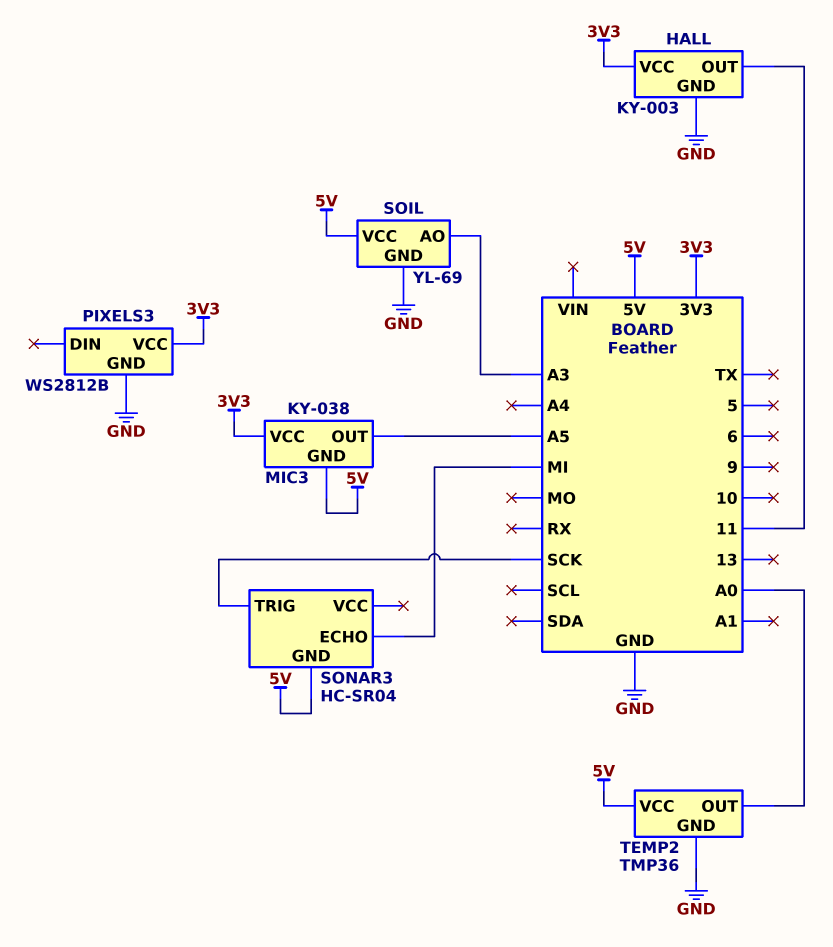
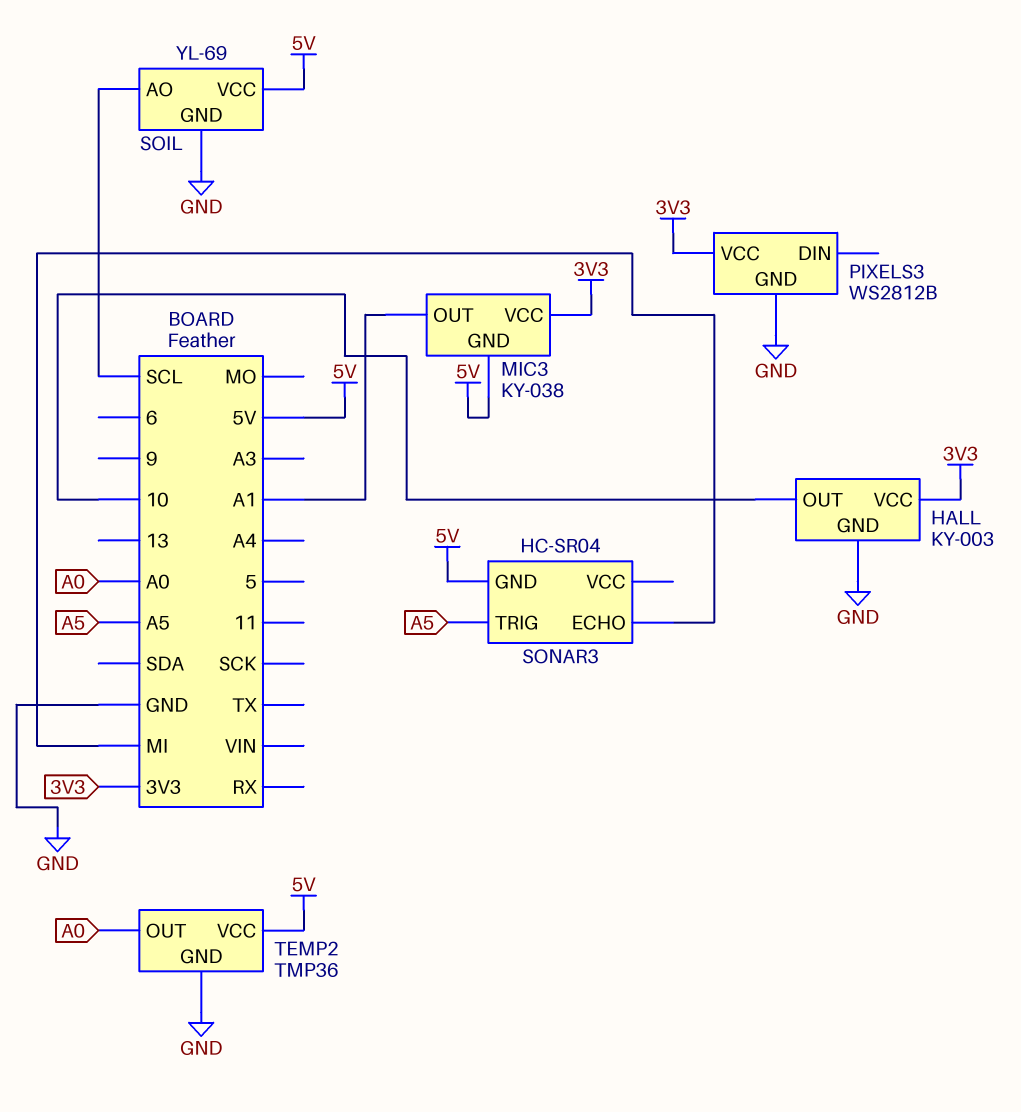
HALL pin OUT: 11 -> 10
MIC3 pin OUT: A5 -> A1
SOIL pin AO: A3 -> SCL
SONAR3 pin TRIG: SCK -> A5

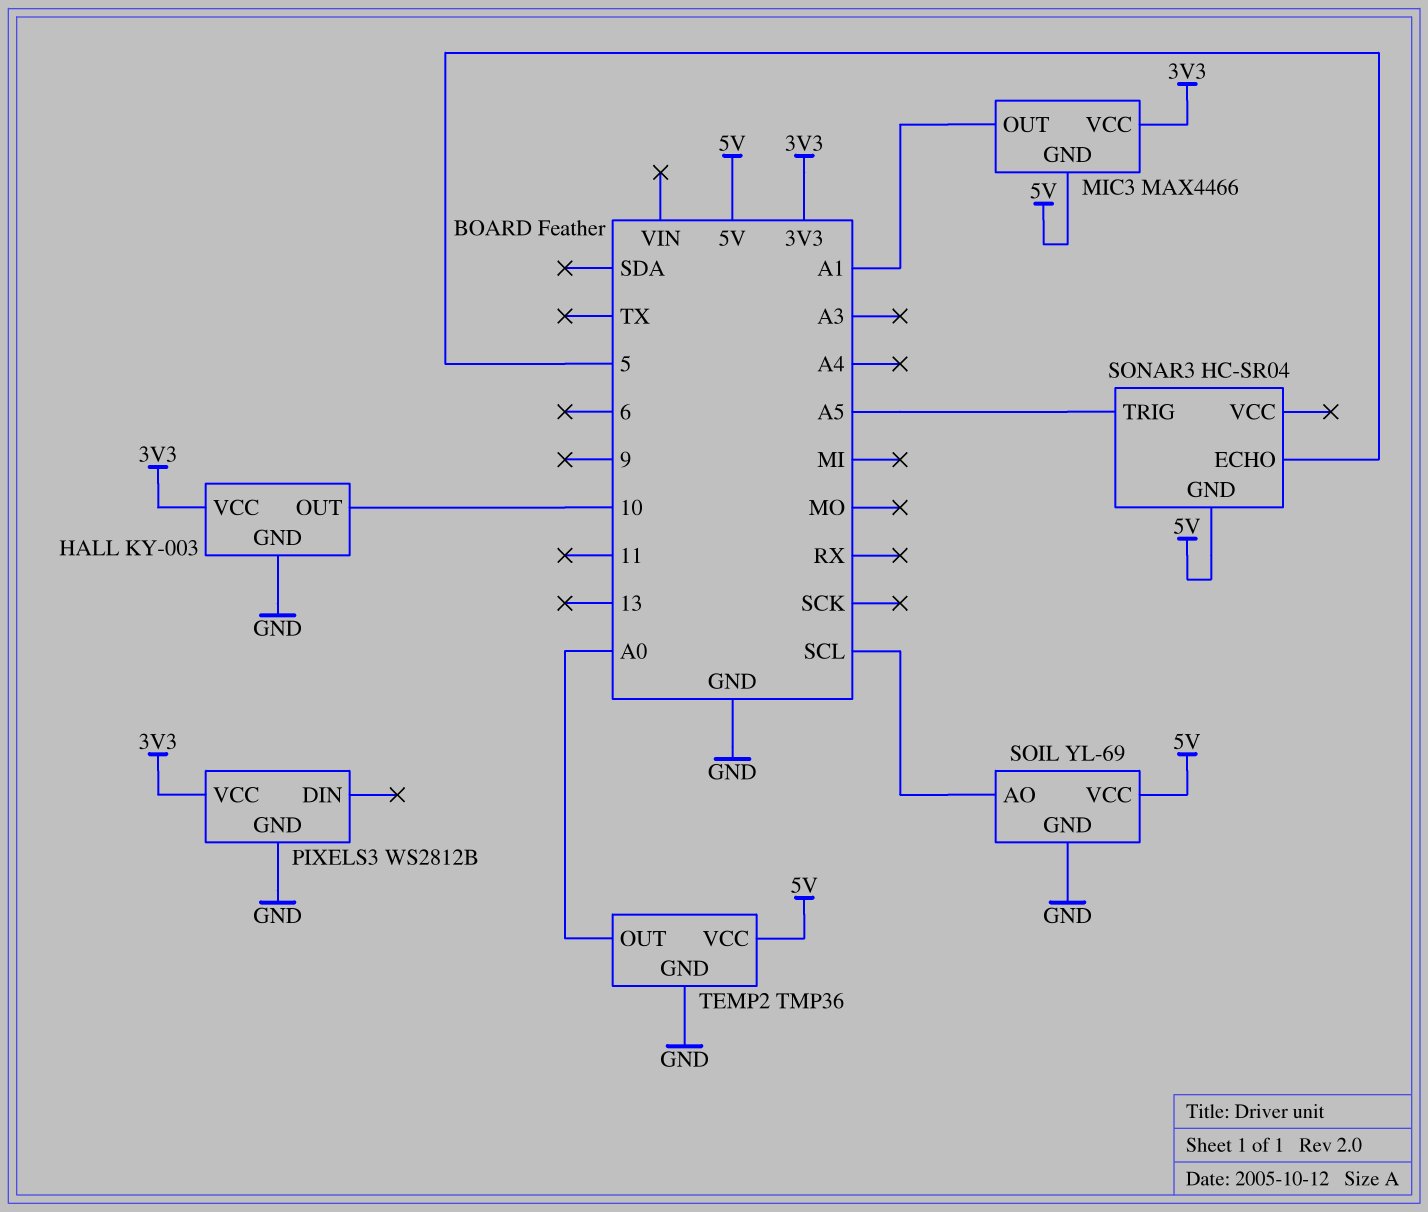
MIC3: KY-038 -> MAX4466
SONAR3 pin ECHO: MI -> 5

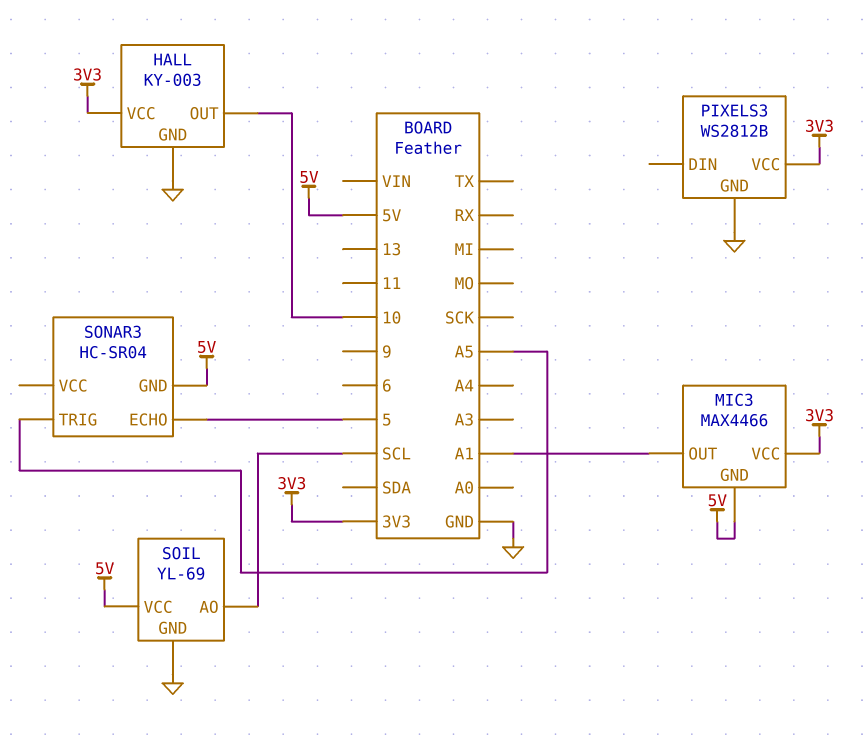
TEMP2: TMP36 -> none
TEMP2 pin GND: GND -> none
TEMP2 pin OUT: A0 -> none
TEMP2 pin VCC: 5V -> none

